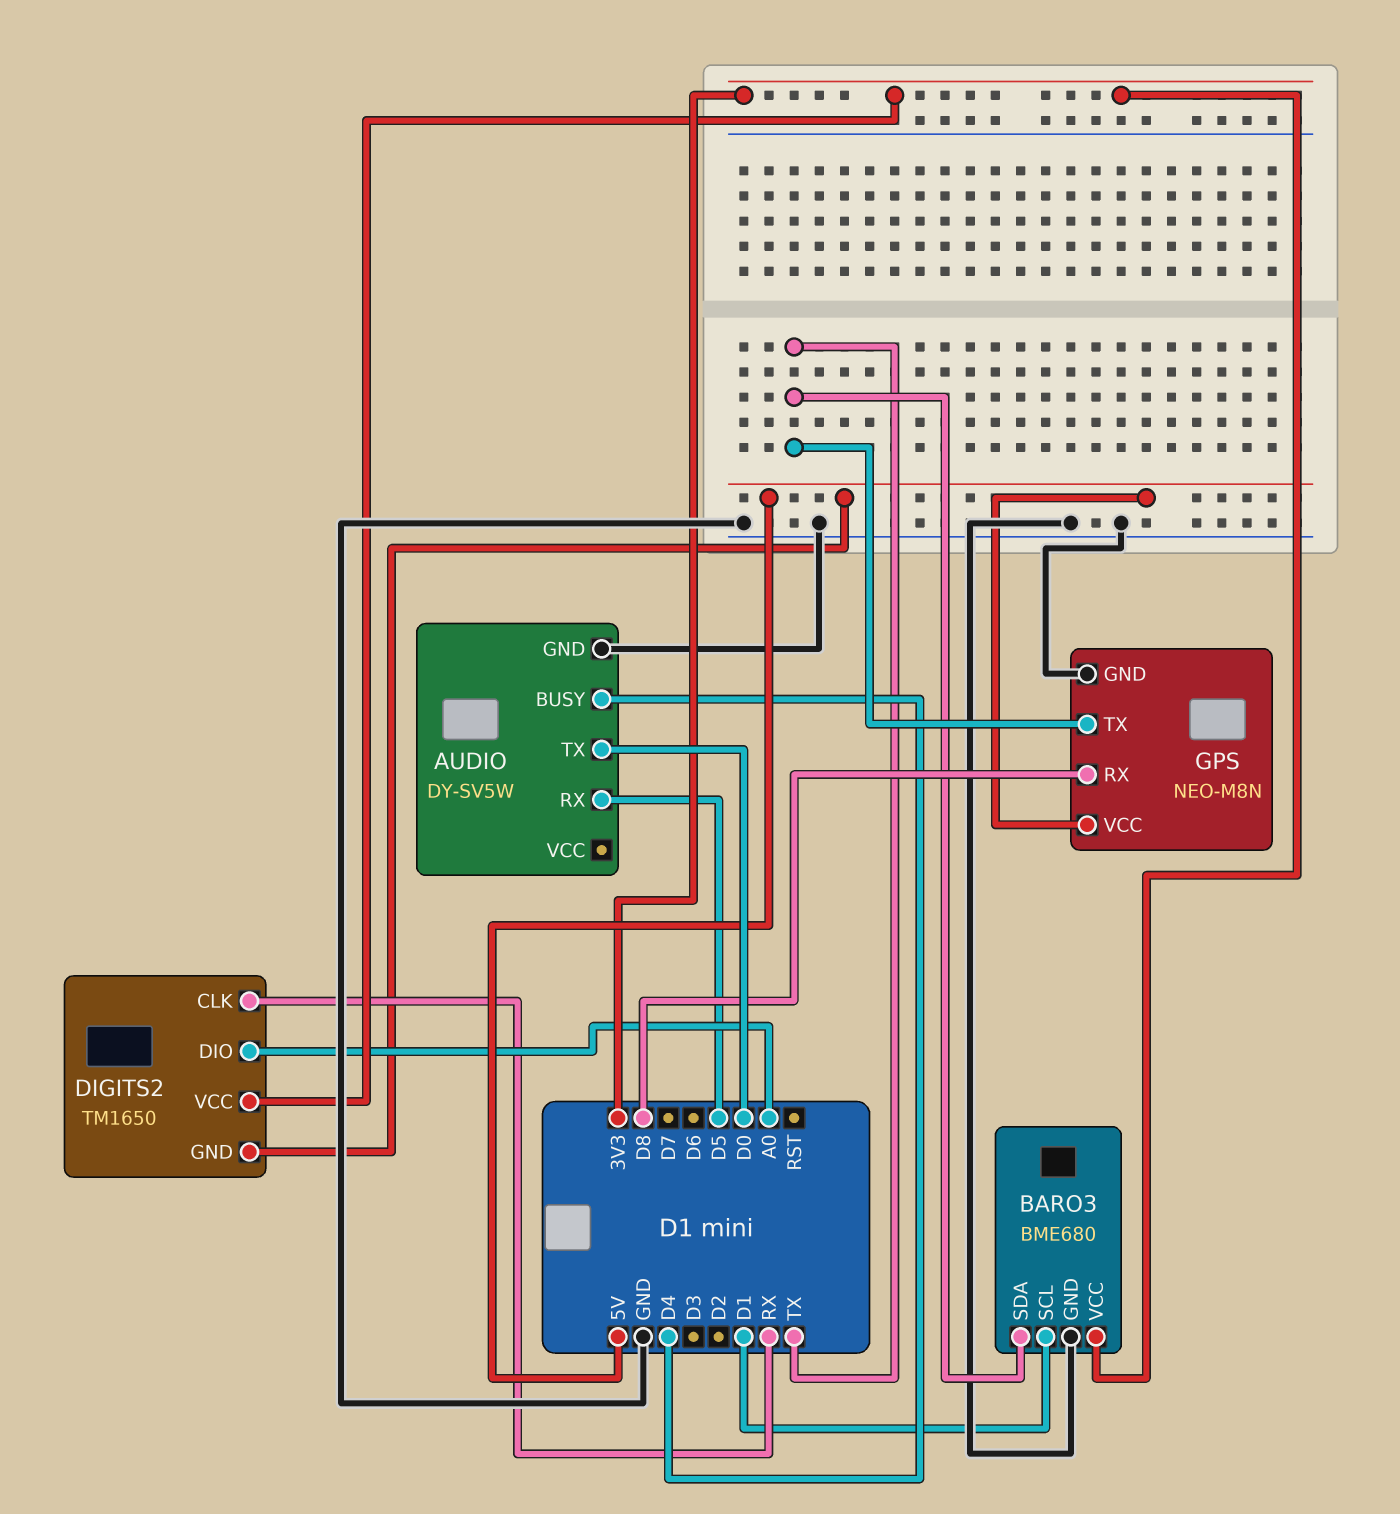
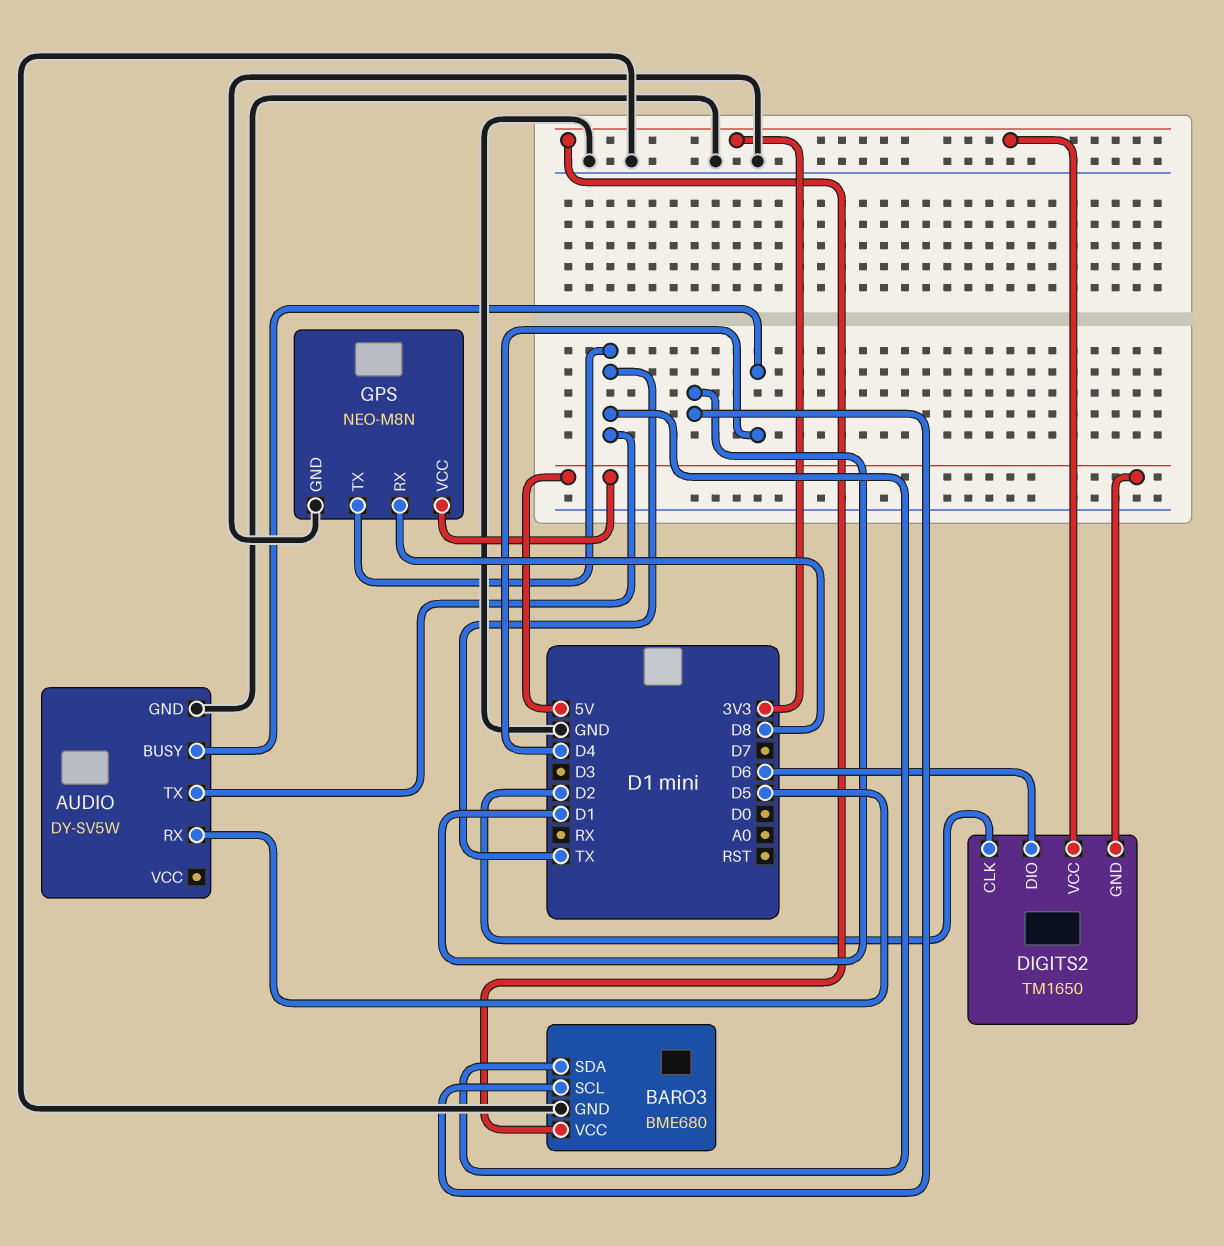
AUDIO pin TX: D0 -> TX
DIGITS2 pin CLK: RX -> D2
DIGITS2 pin DIO: A0 -> D6

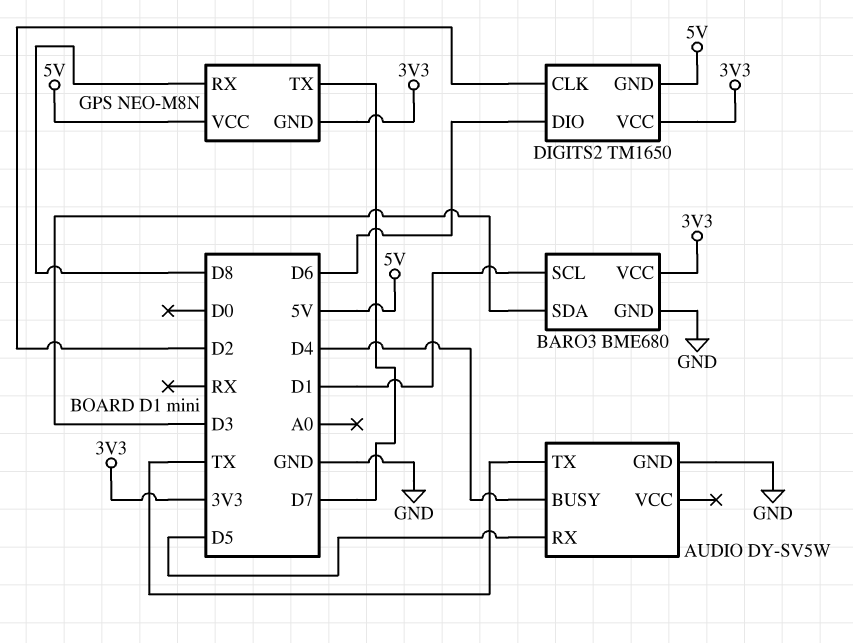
BARO3 pin SDA: TX -> D3
GPS pin GND: GND -> 3V3
GPS pin TX: TX -> D7

